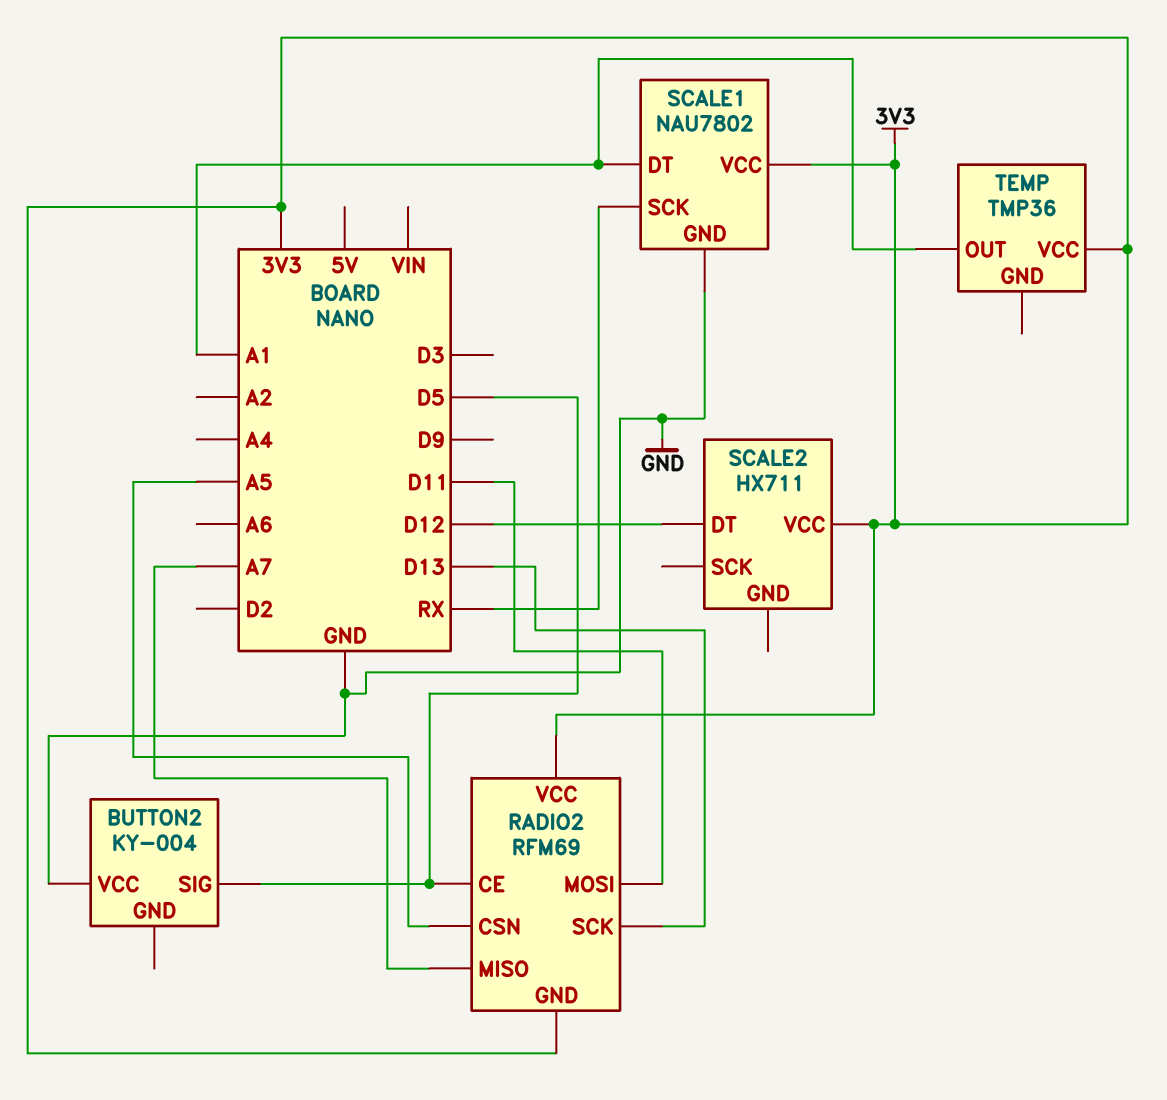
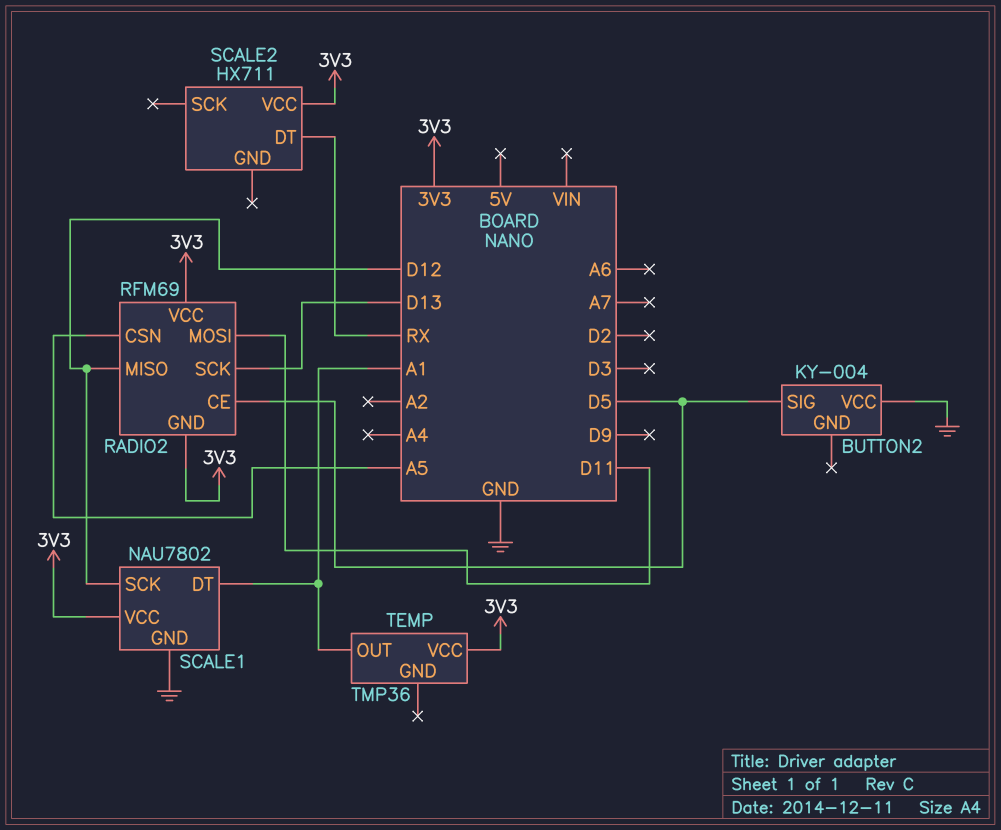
RADIO2 pin MISO: A7 -> D12
SCALE1 pin SCK: RX -> D12
SCALE2 pin DT: D12 -> RX

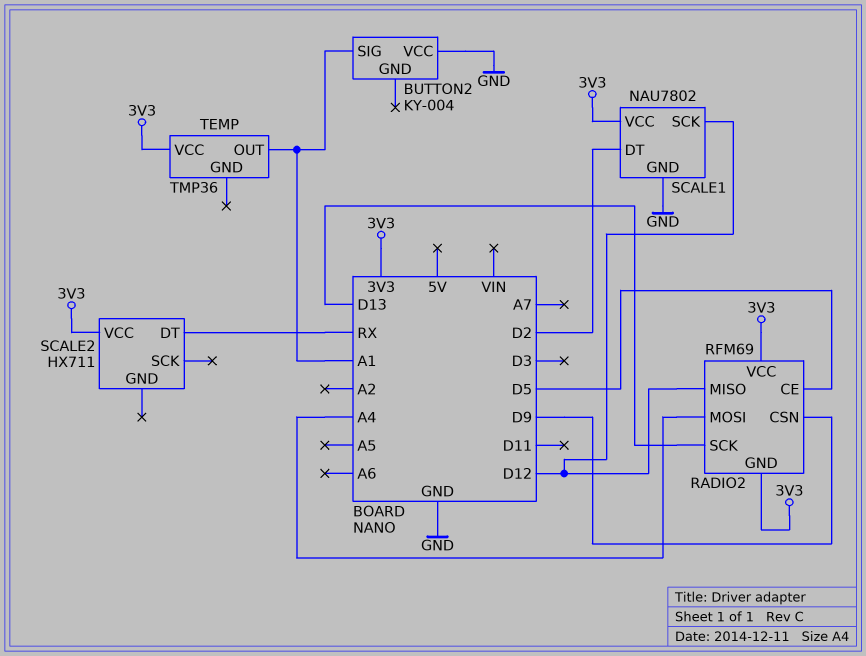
BUTTON2 pin SIG: D5 -> A1
RADIO2 pin CSN: A5 -> D9
RADIO2 pin MOSI: D11 -> A4
SCALE1 pin DT: A1 -> D2

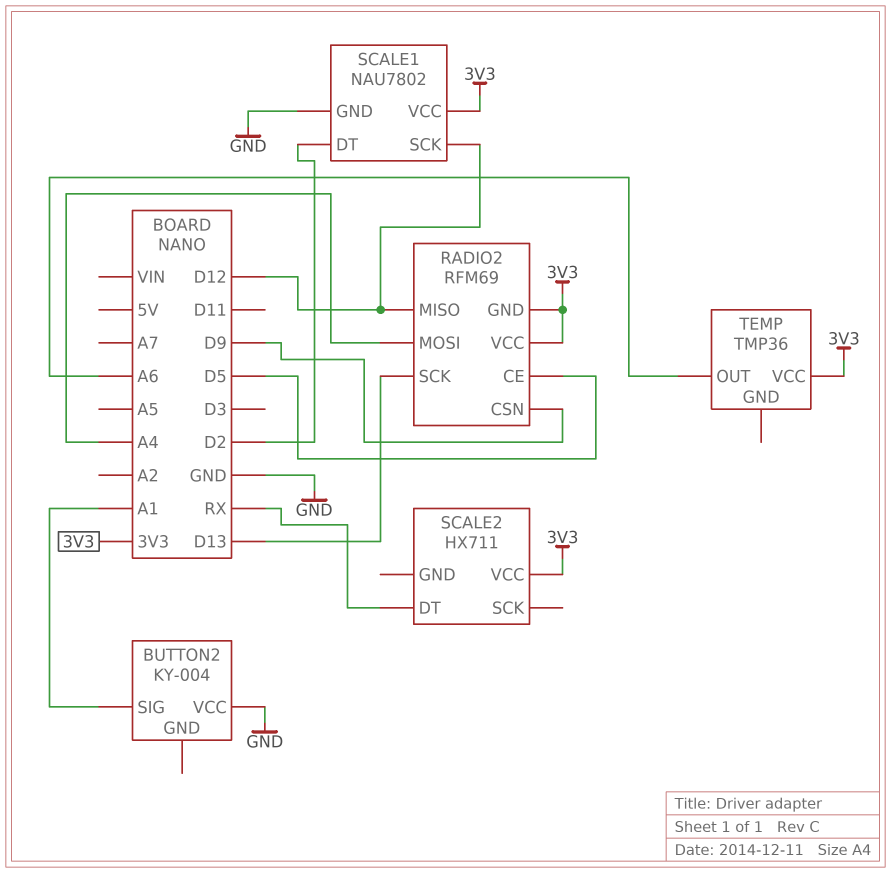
TEMP pin OUT: A1 -> A6

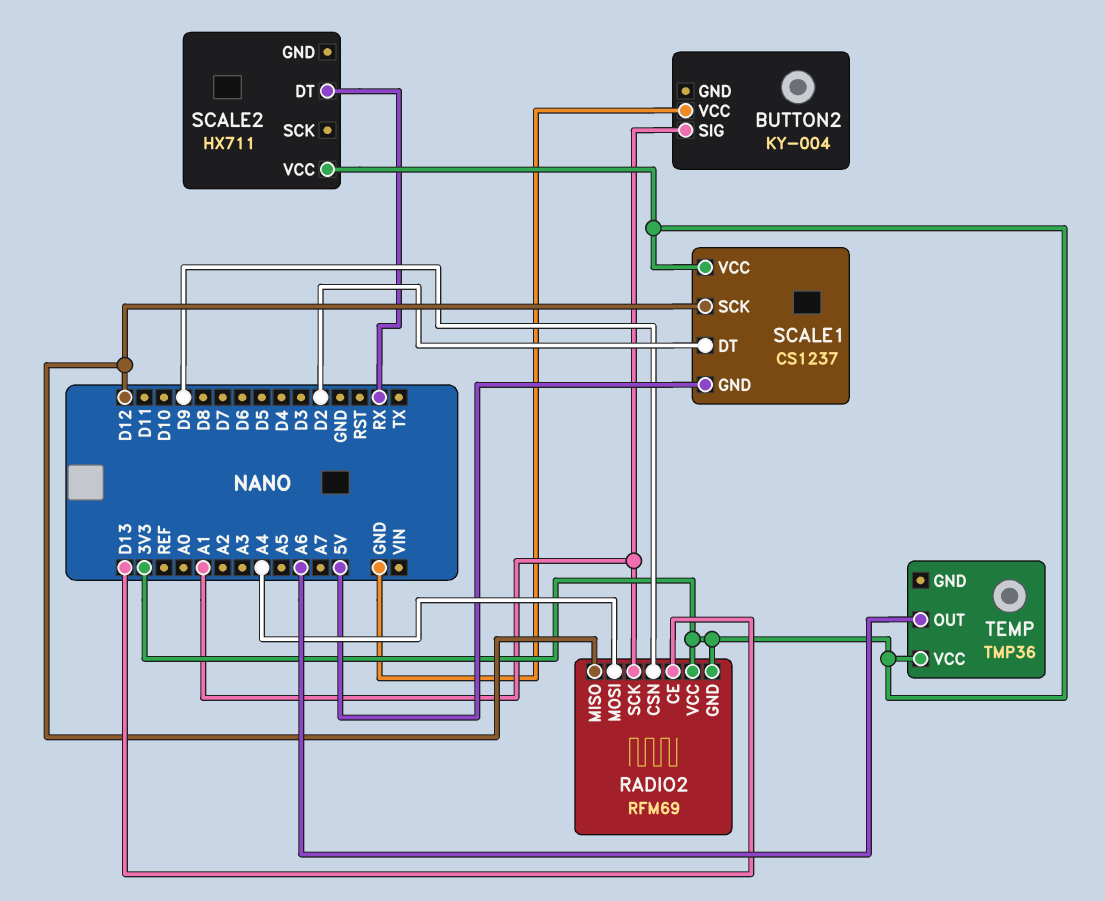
RADIO2 pin CE: D5 -> D13
RADIO2 pin SCK: D13 -> A1
SCALE1: NAU7802 -> CS1237
SCALE1 pin GND: GND -> 5V

